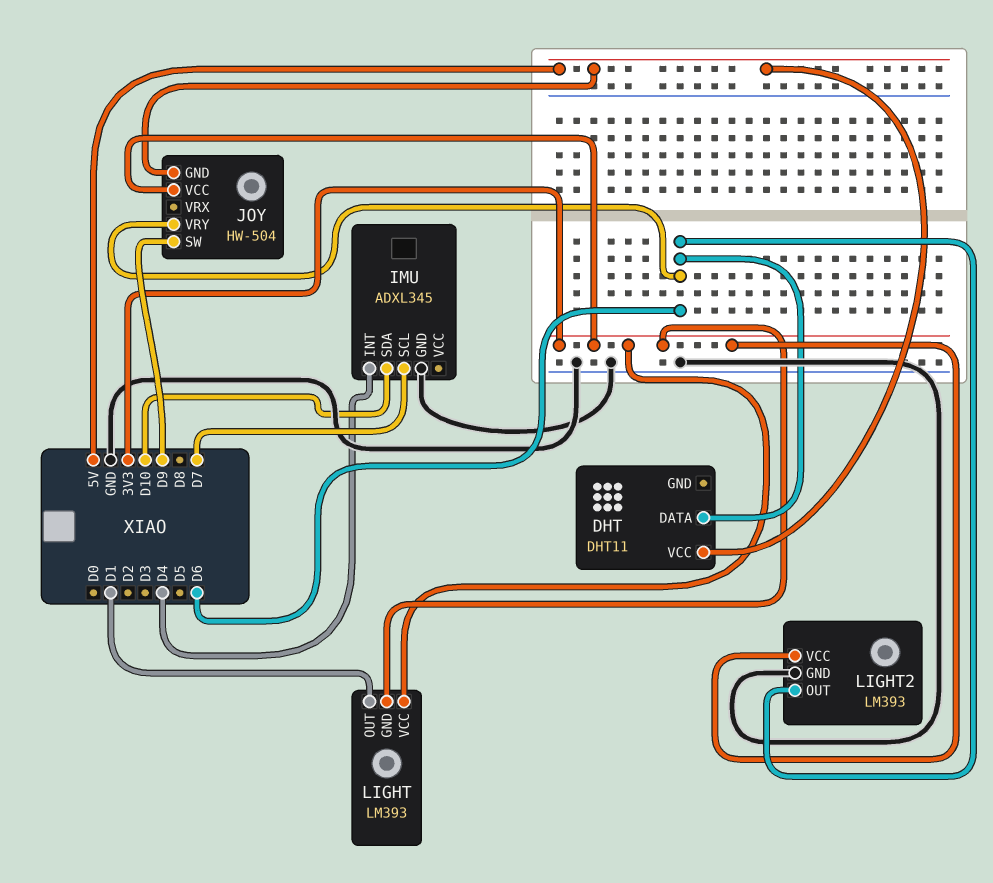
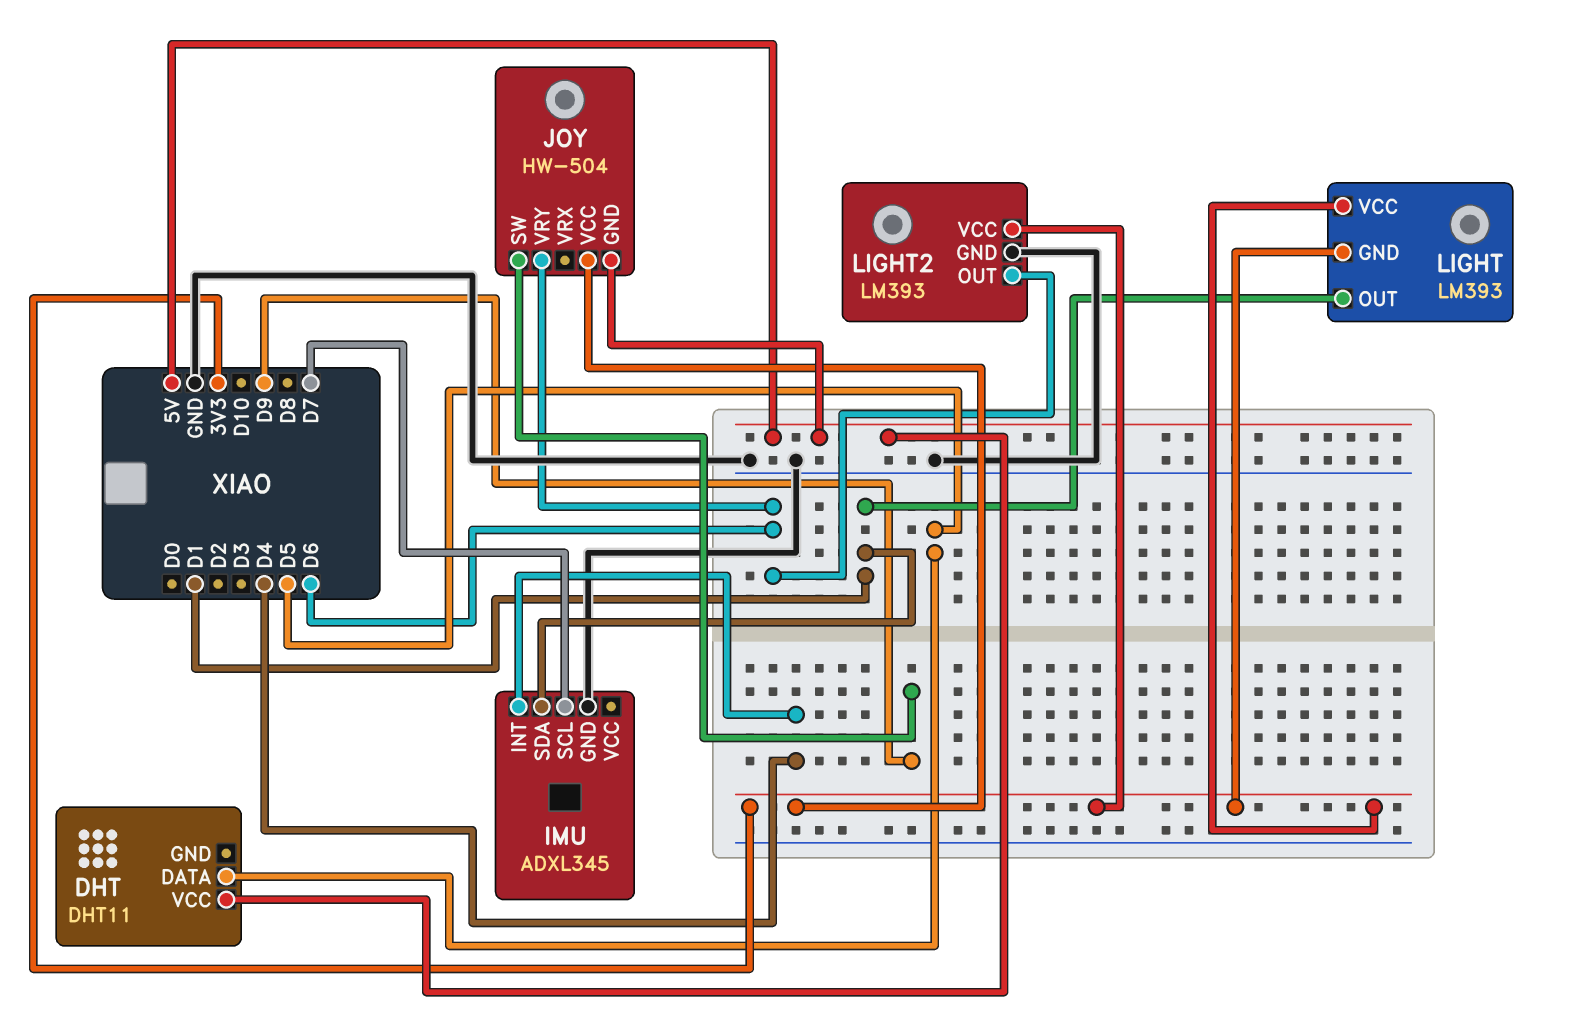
DHT pin DATA: D6 -> D5
IMU pin SDA: D10 -> D1

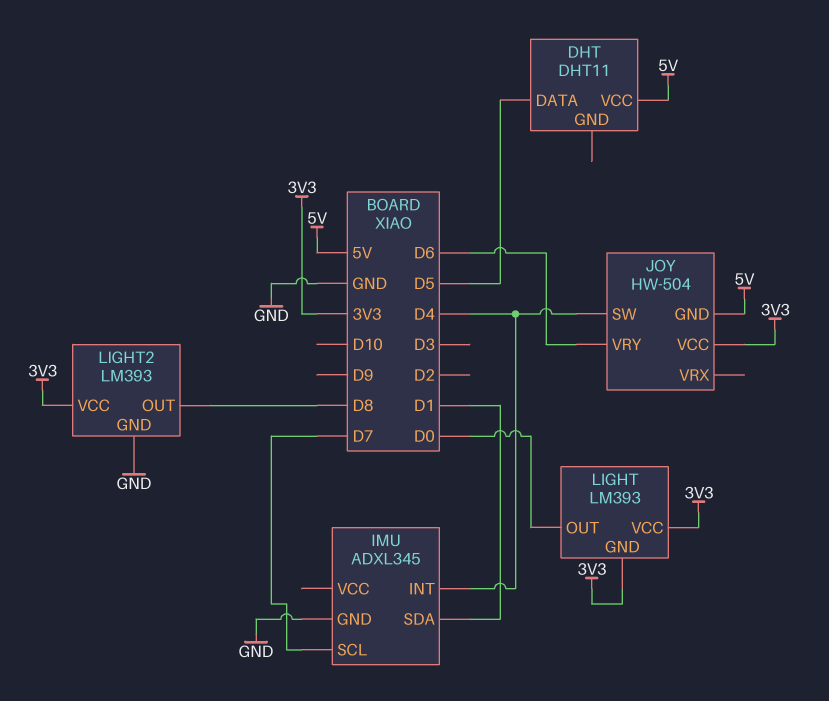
JOY pin SW: D9 -> D4
LIGHT pin OUT: D1 -> D0
LIGHT2 pin OUT: D6 -> D8

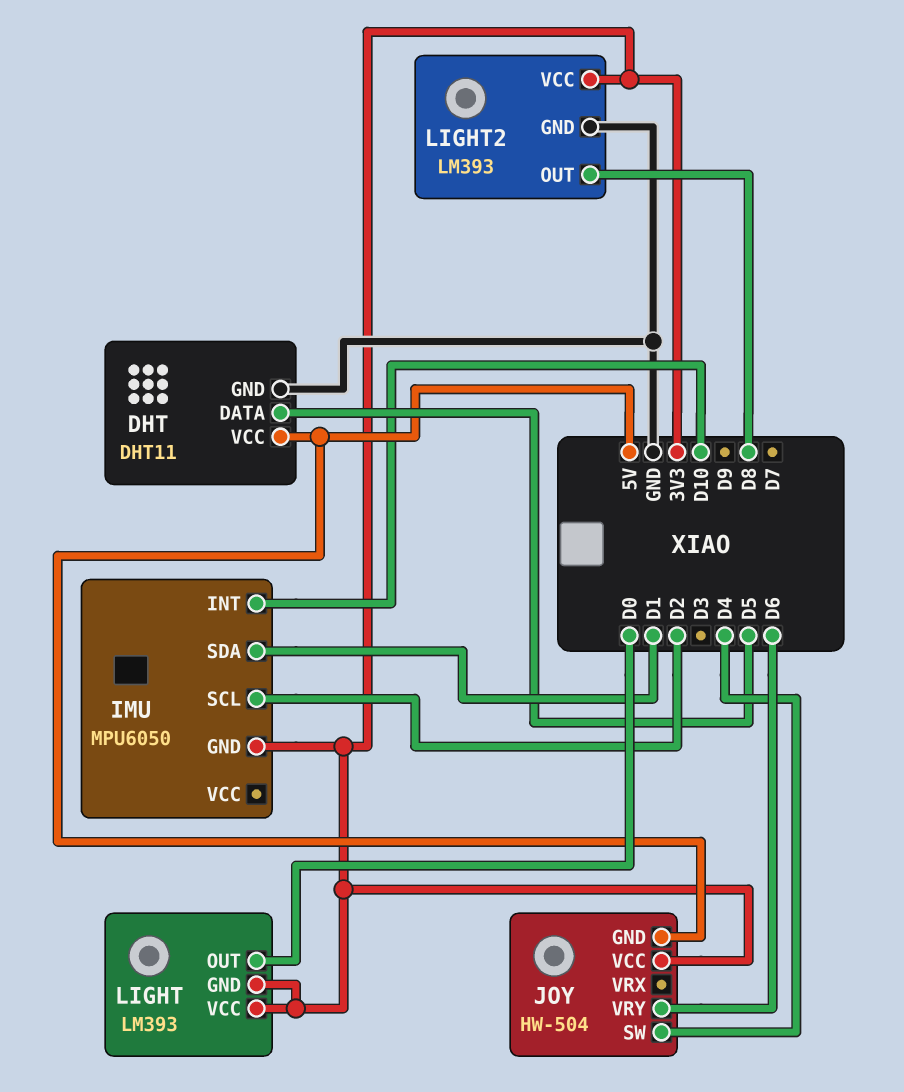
DHT pin GND: none -> GND
IMU: ADXL345 -> MPU6050
IMU pin GND: GND -> 3V3
IMU pin INT: D4 -> D10
IMU pin SCL: D7 -> D2

